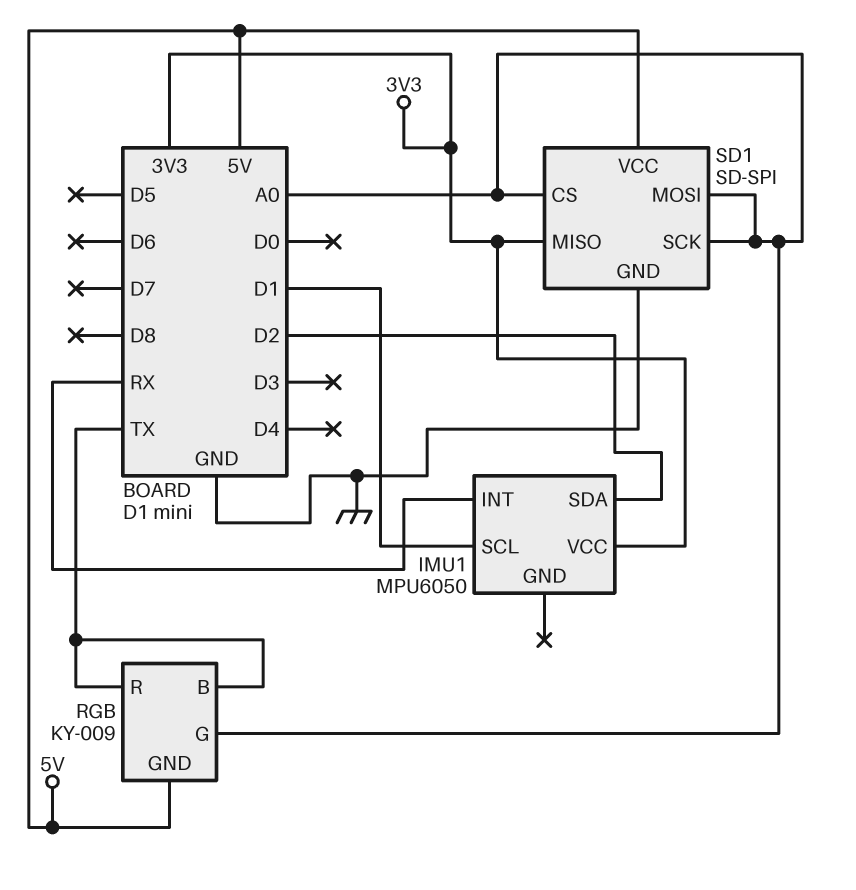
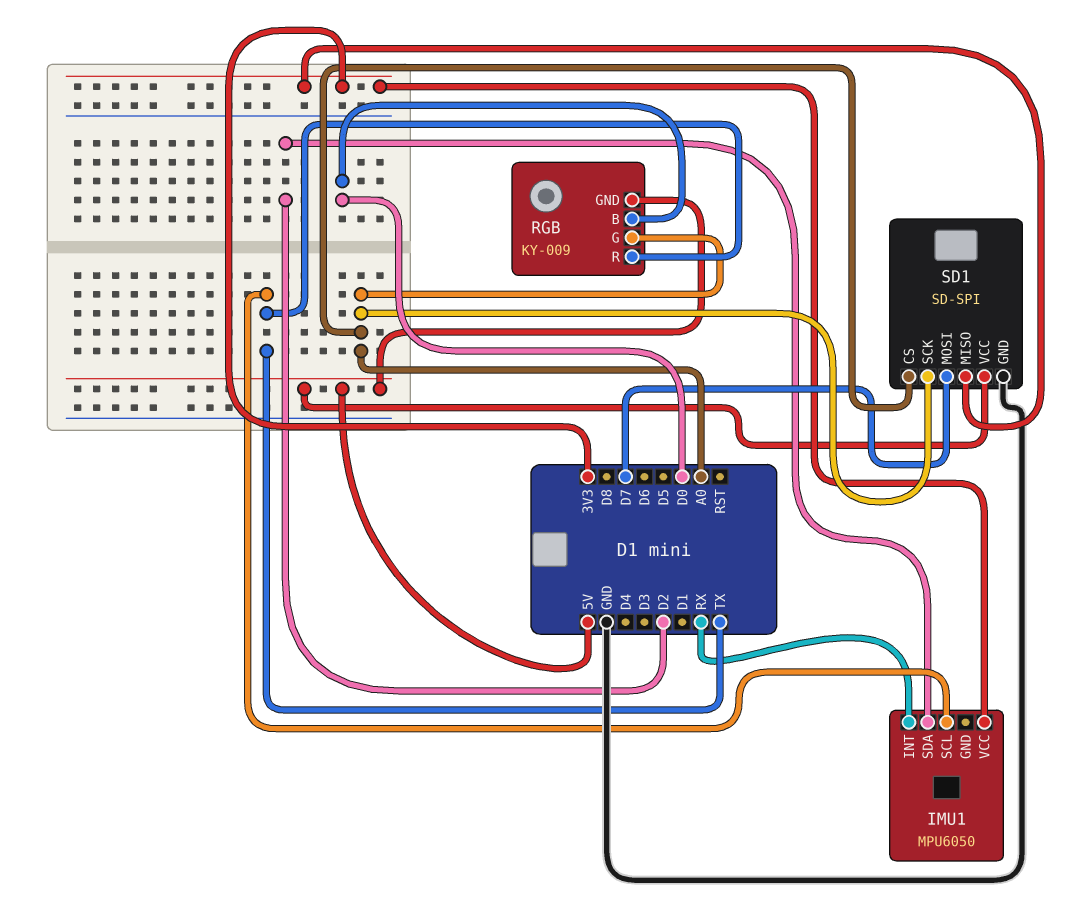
IMU1 pin SCL: D1 -> TX
RGB pin B: TX -> D0
SD1 pin MOSI: A0 -> D7

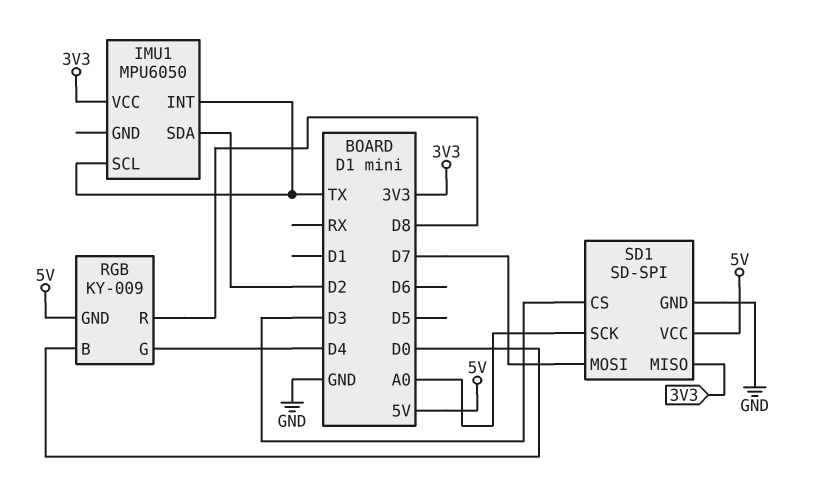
IMU1 pin INT: RX -> TX
RGB pin G: A0 -> D4
RGB pin R: TX -> D8
SD1 pin CS: A0 -> D3

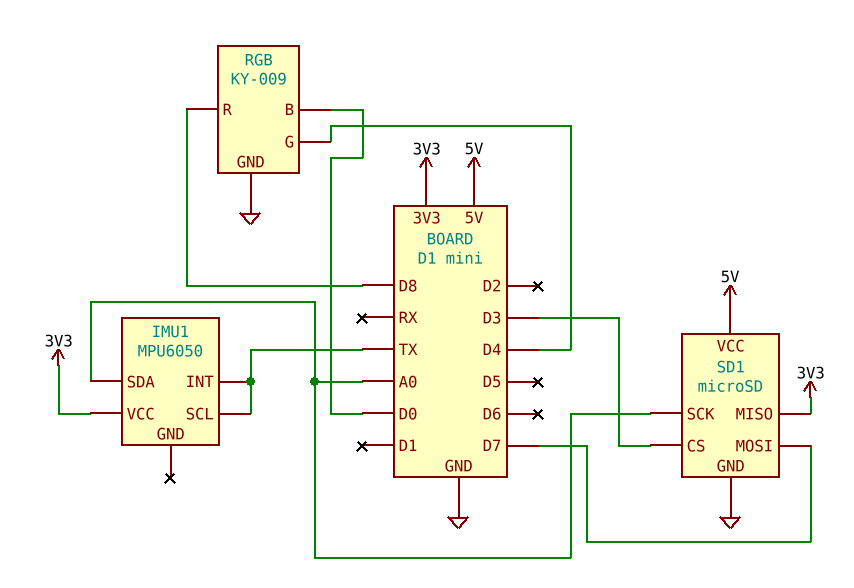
IMU1 pin SDA: D2 -> A0
RGB pin GND: 5V -> GND
SD1: SD-SPI -> microSD

